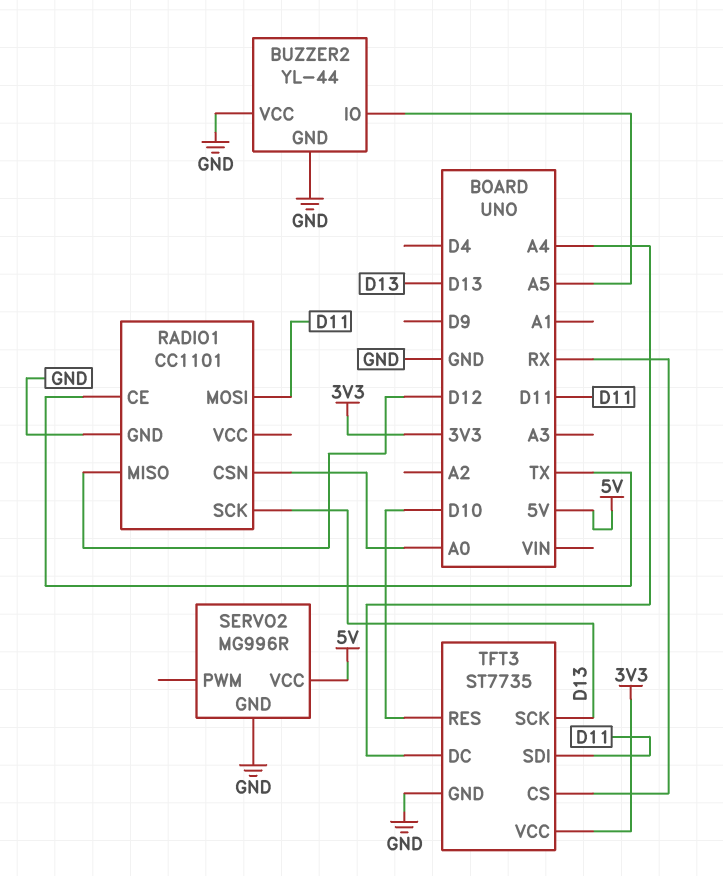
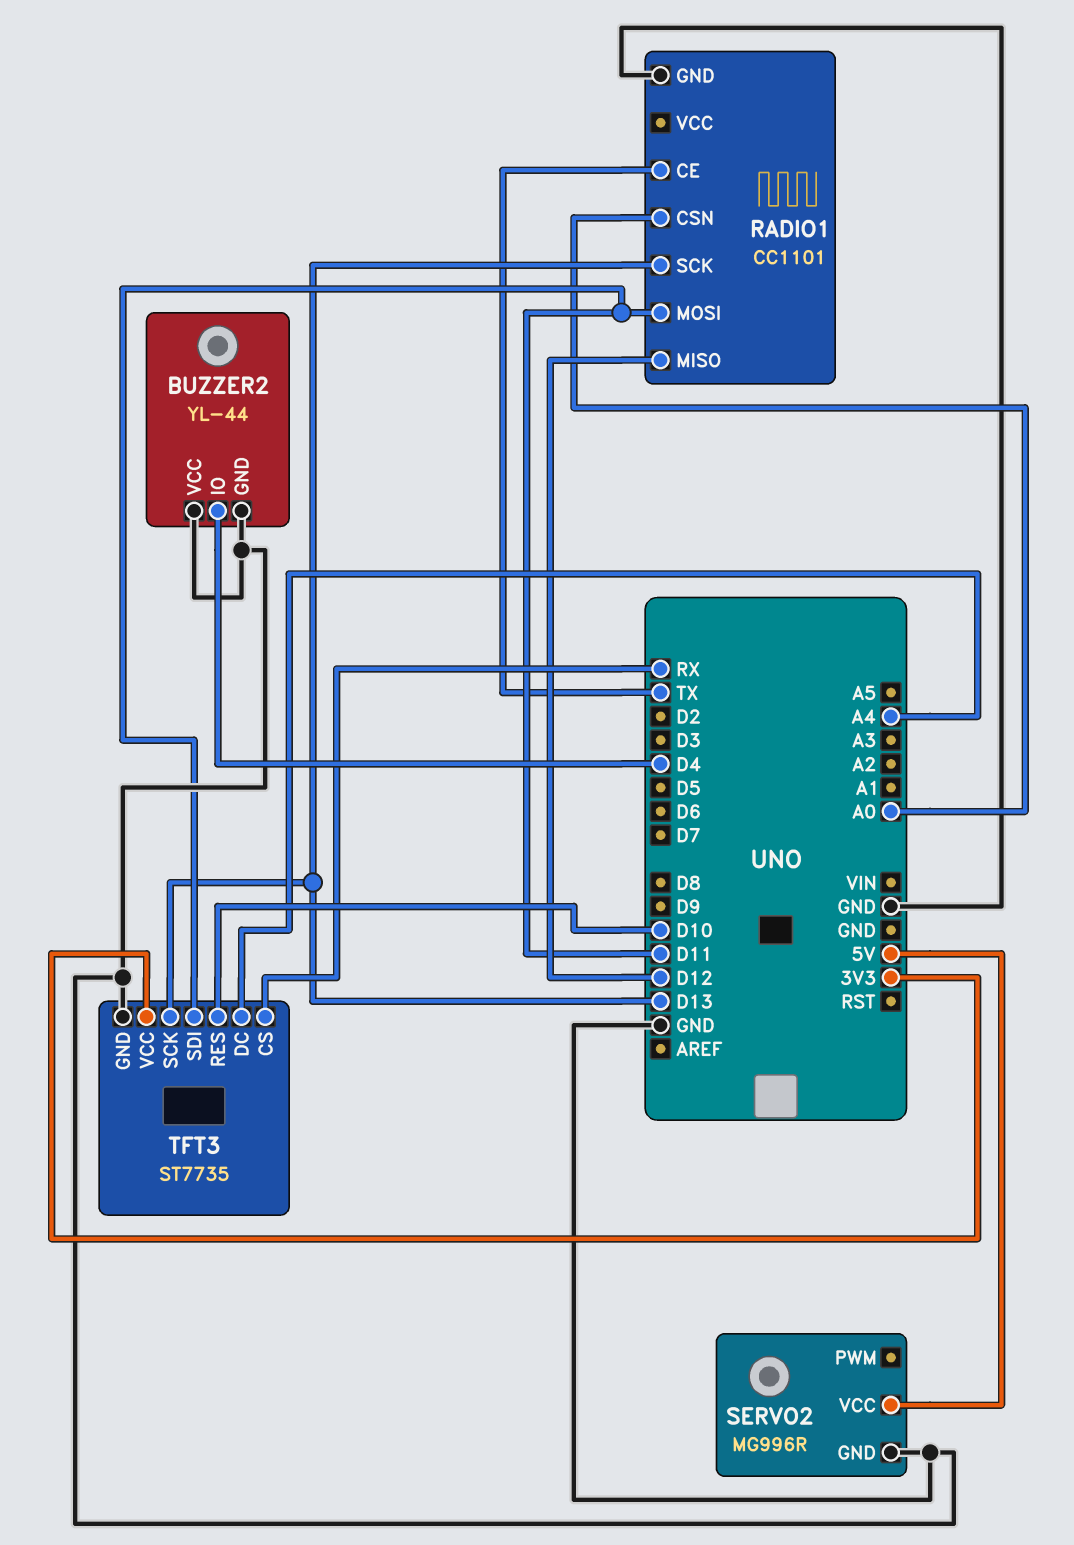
BUZZER2 pin IO: A5 -> D4

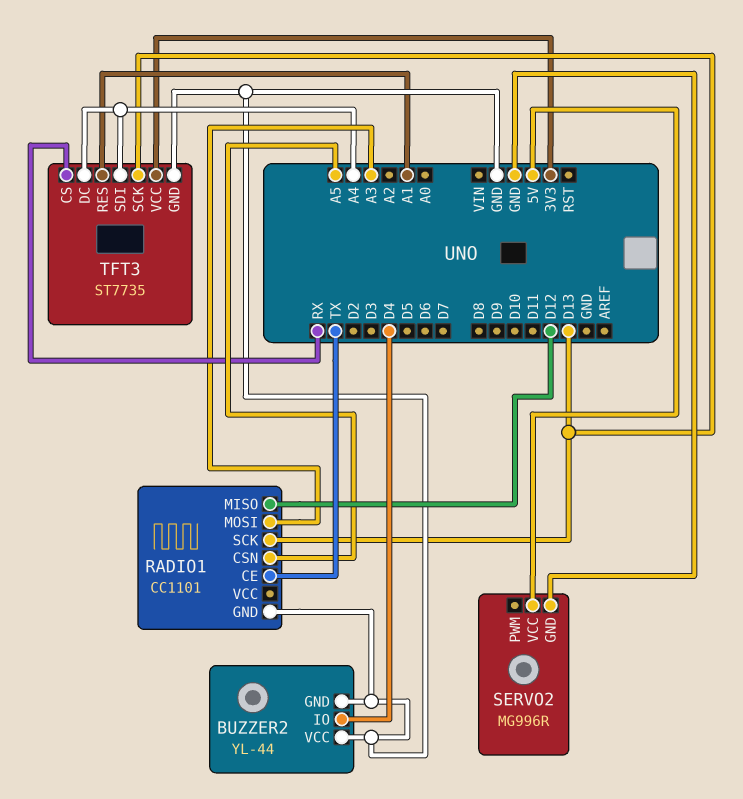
RADIO1 pin CSN: A0 -> A5
RADIO1 pin MOSI: D11 -> A3
TFT3 pin RES: D10 -> A1
TFT3 pin SDI: D11 -> A4

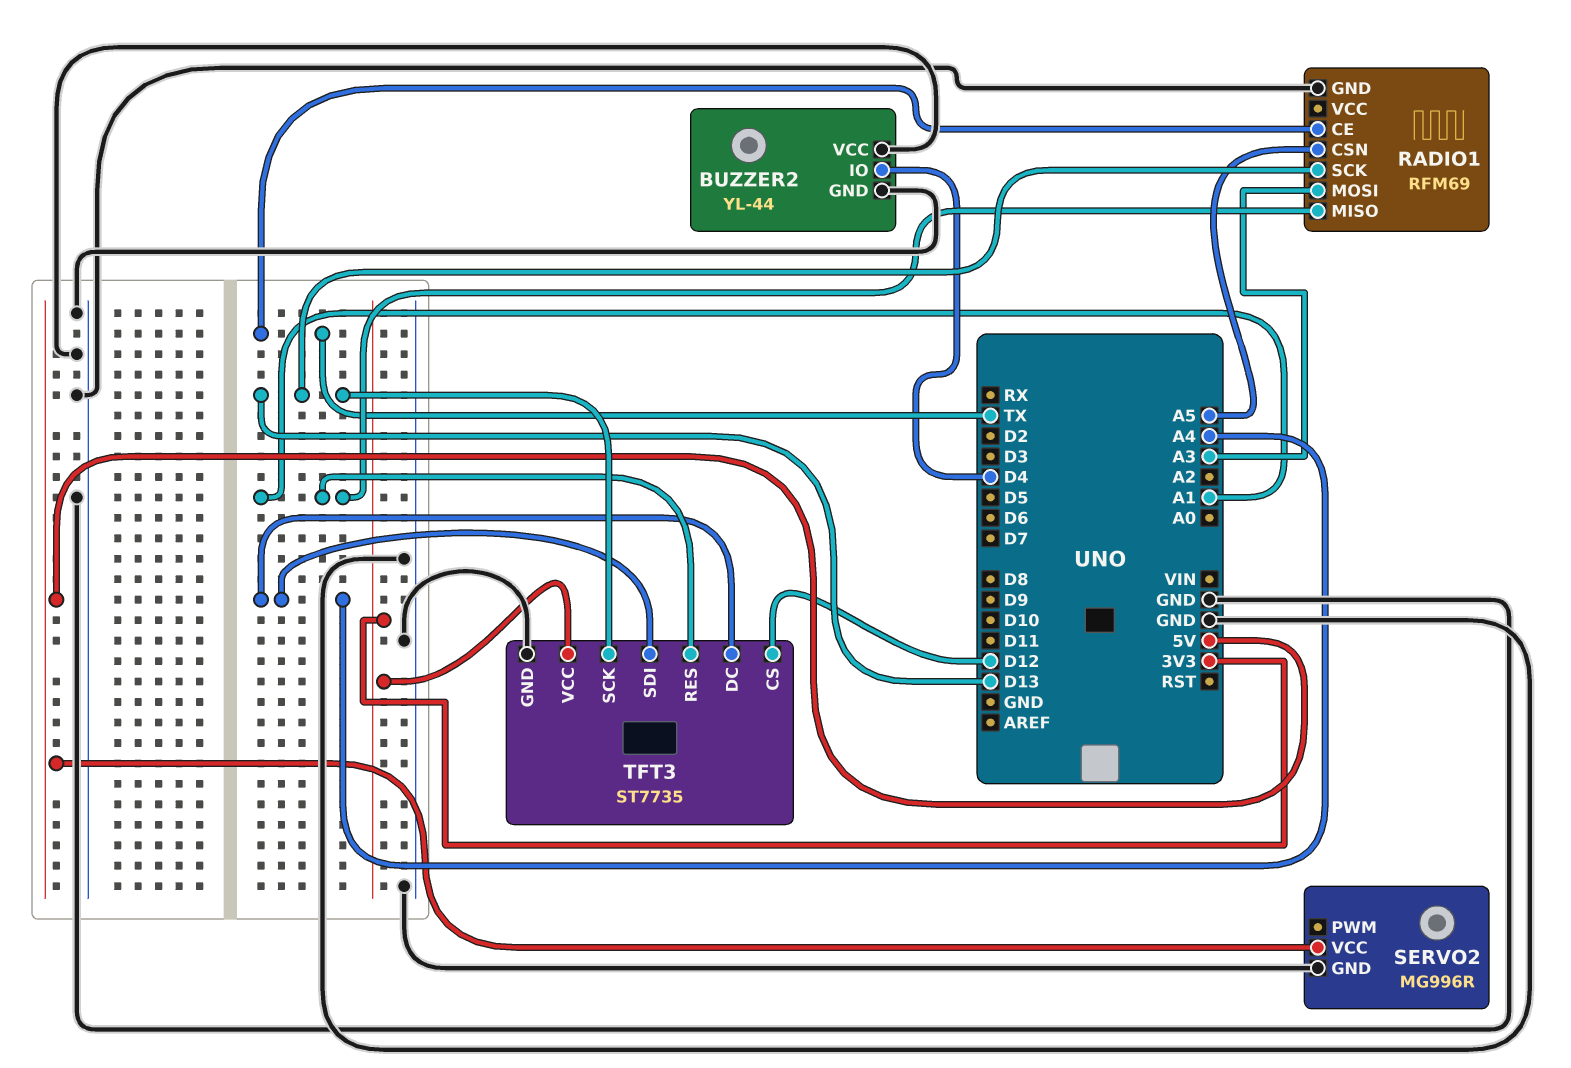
RADIO1: CC1101 -> RFM69
RADIO1 pin MISO: D12 -> A1
TFT3 pin CS: RX -> D12

